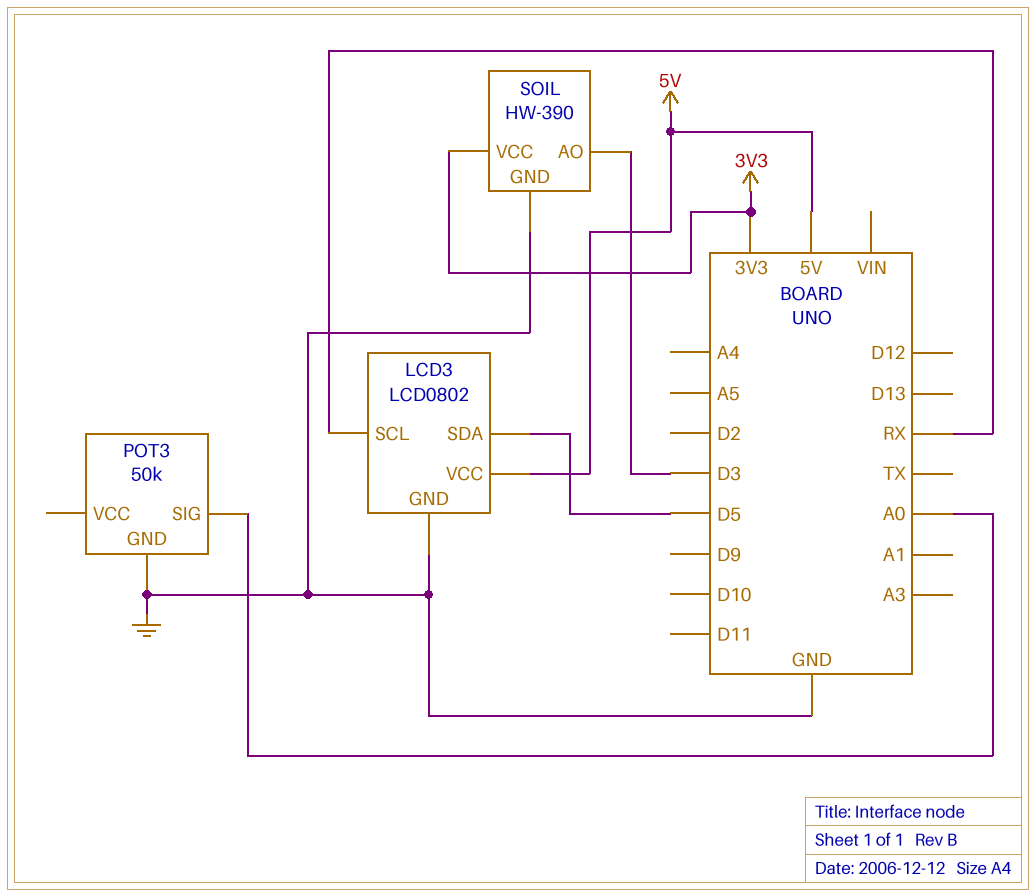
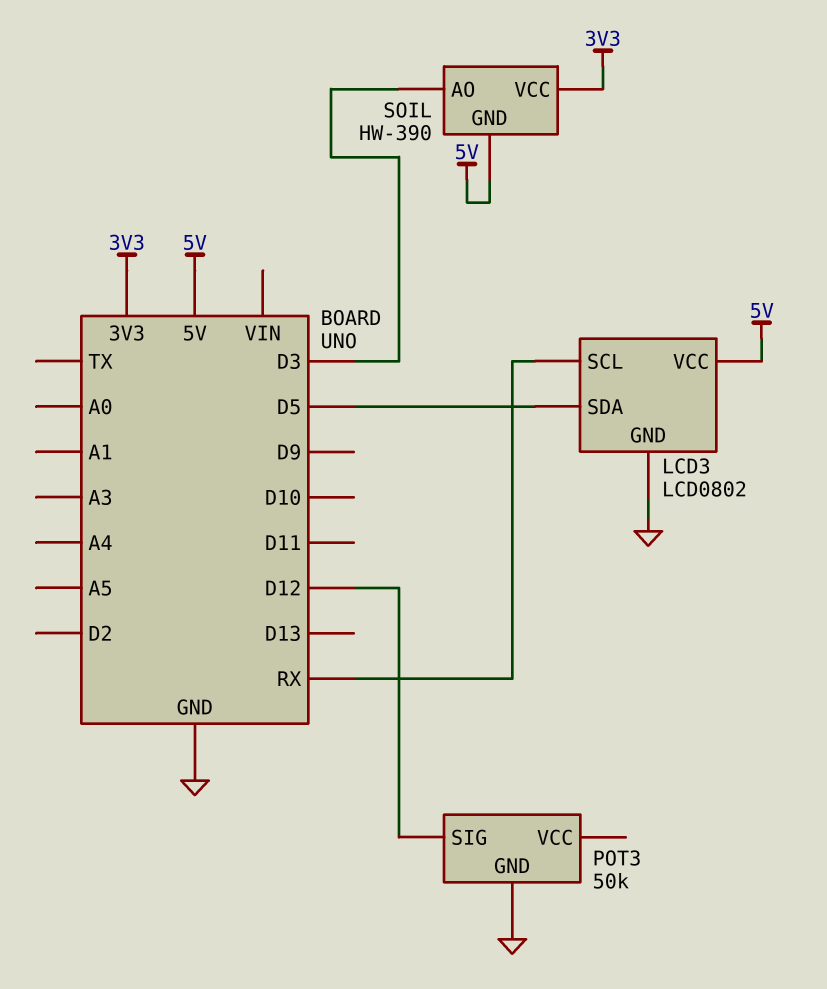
POT3 pin SIG: A0 -> D12
SOIL pin GND: GND -> 5V

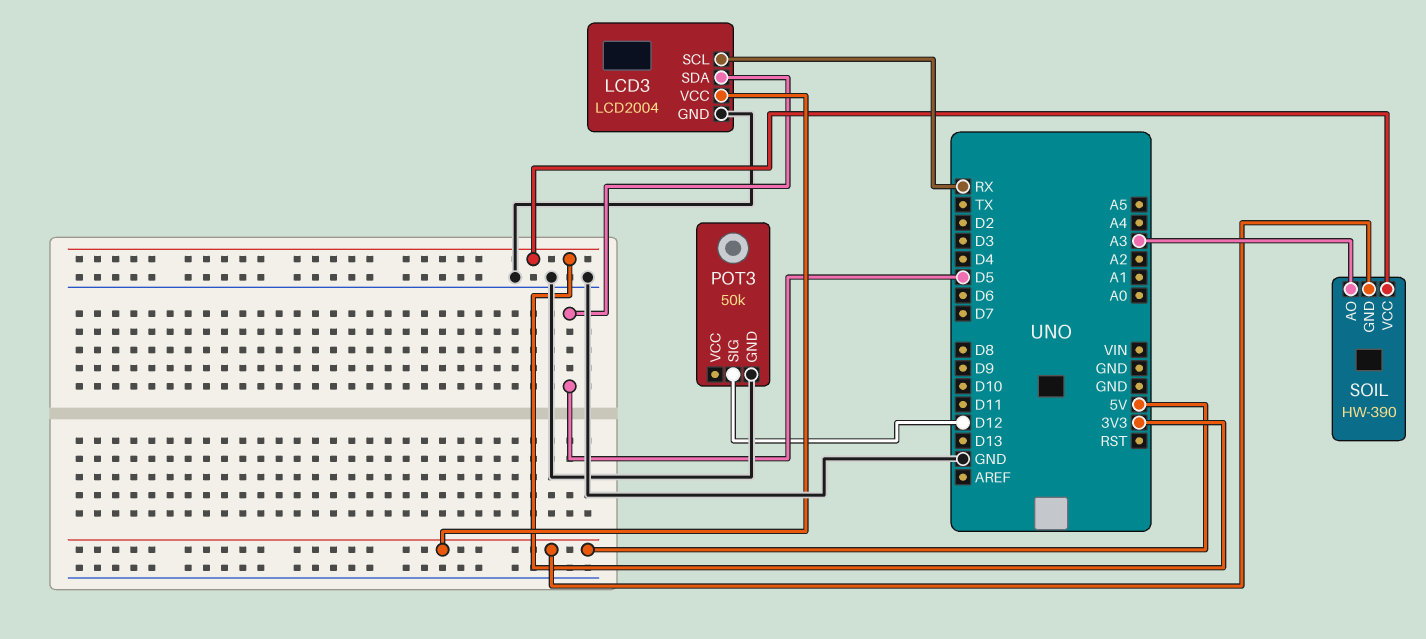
LCD3: LCD0802 -> LCD2004
SOIL pin AO: D3 -> A3

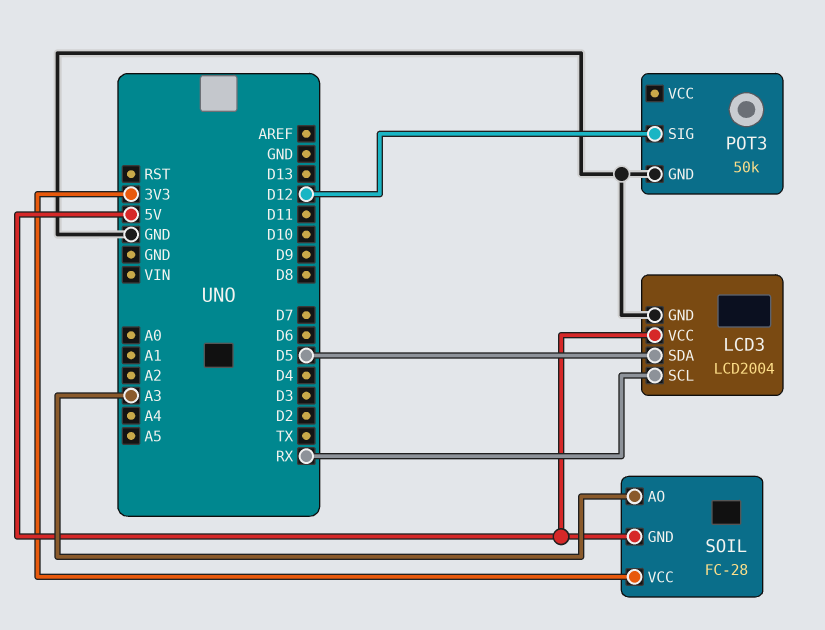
SOIL: HW-390 -> FC-28

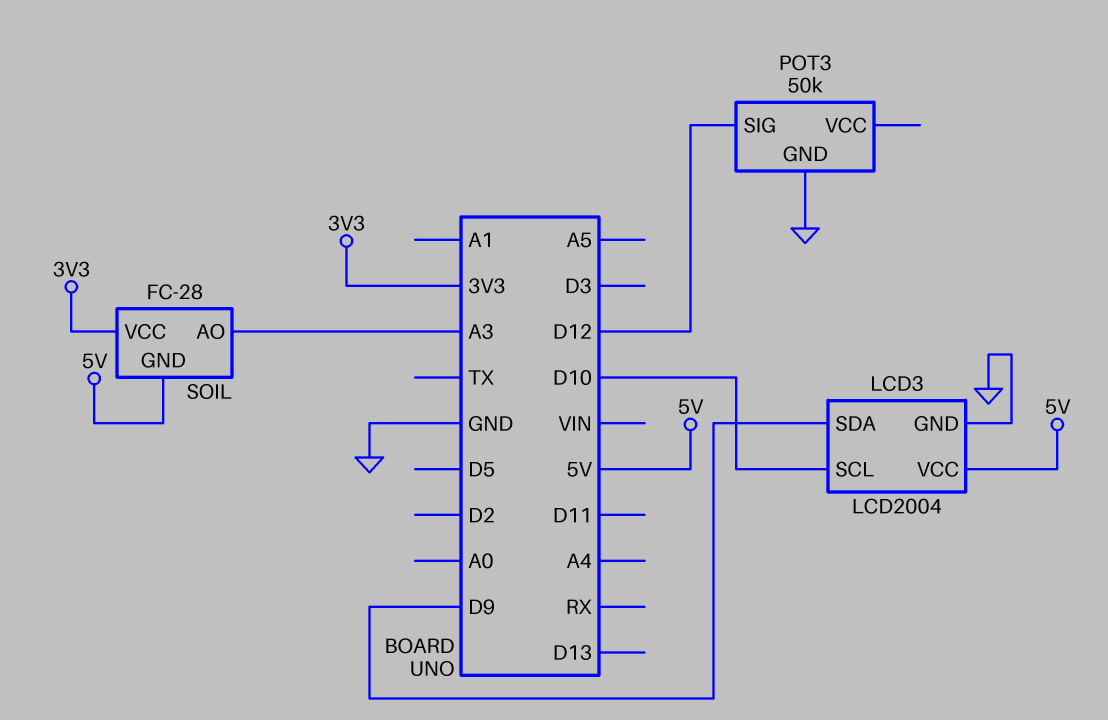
LCD3 pin SCL: RX -> D10
LCD3 pin SDA: D5 -> D9

